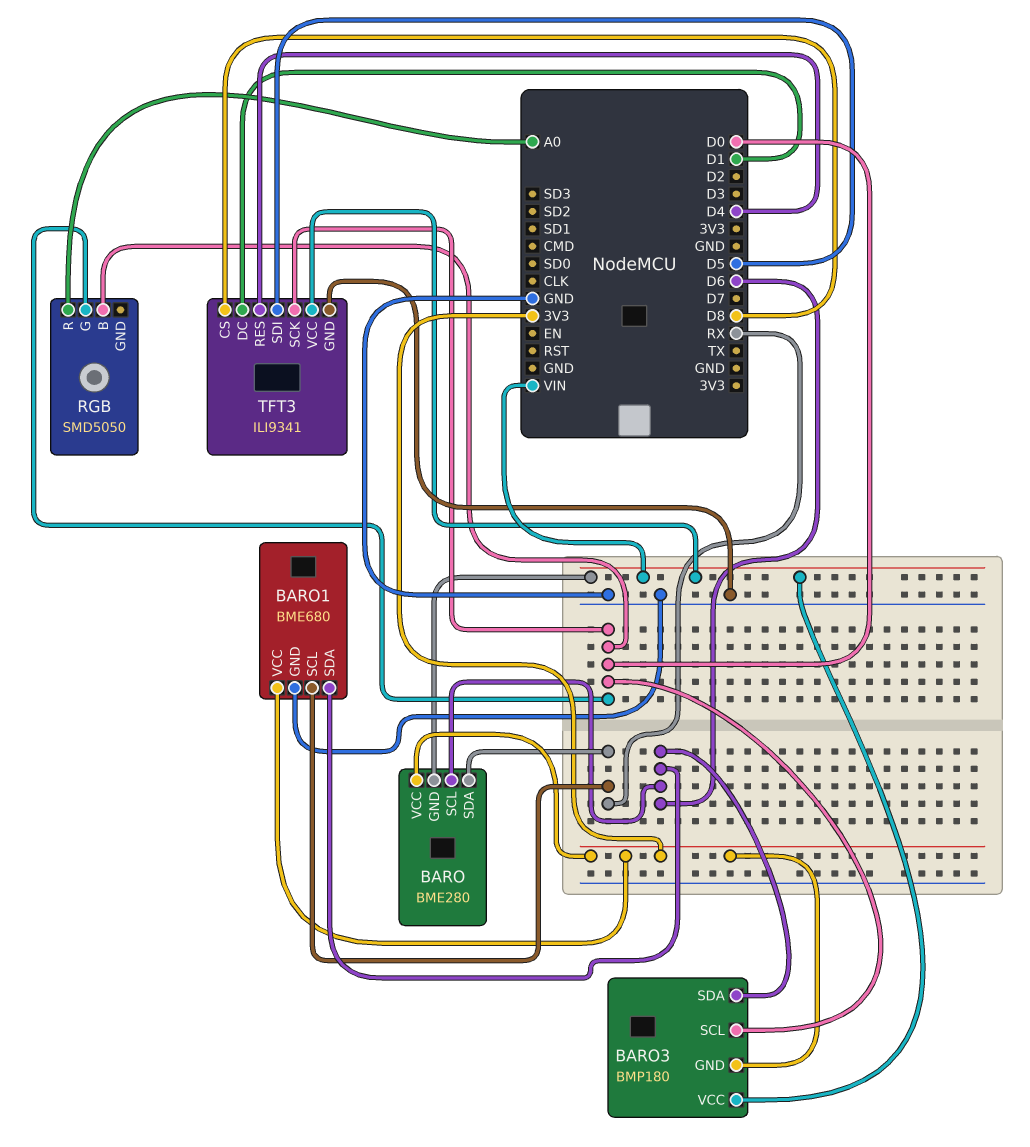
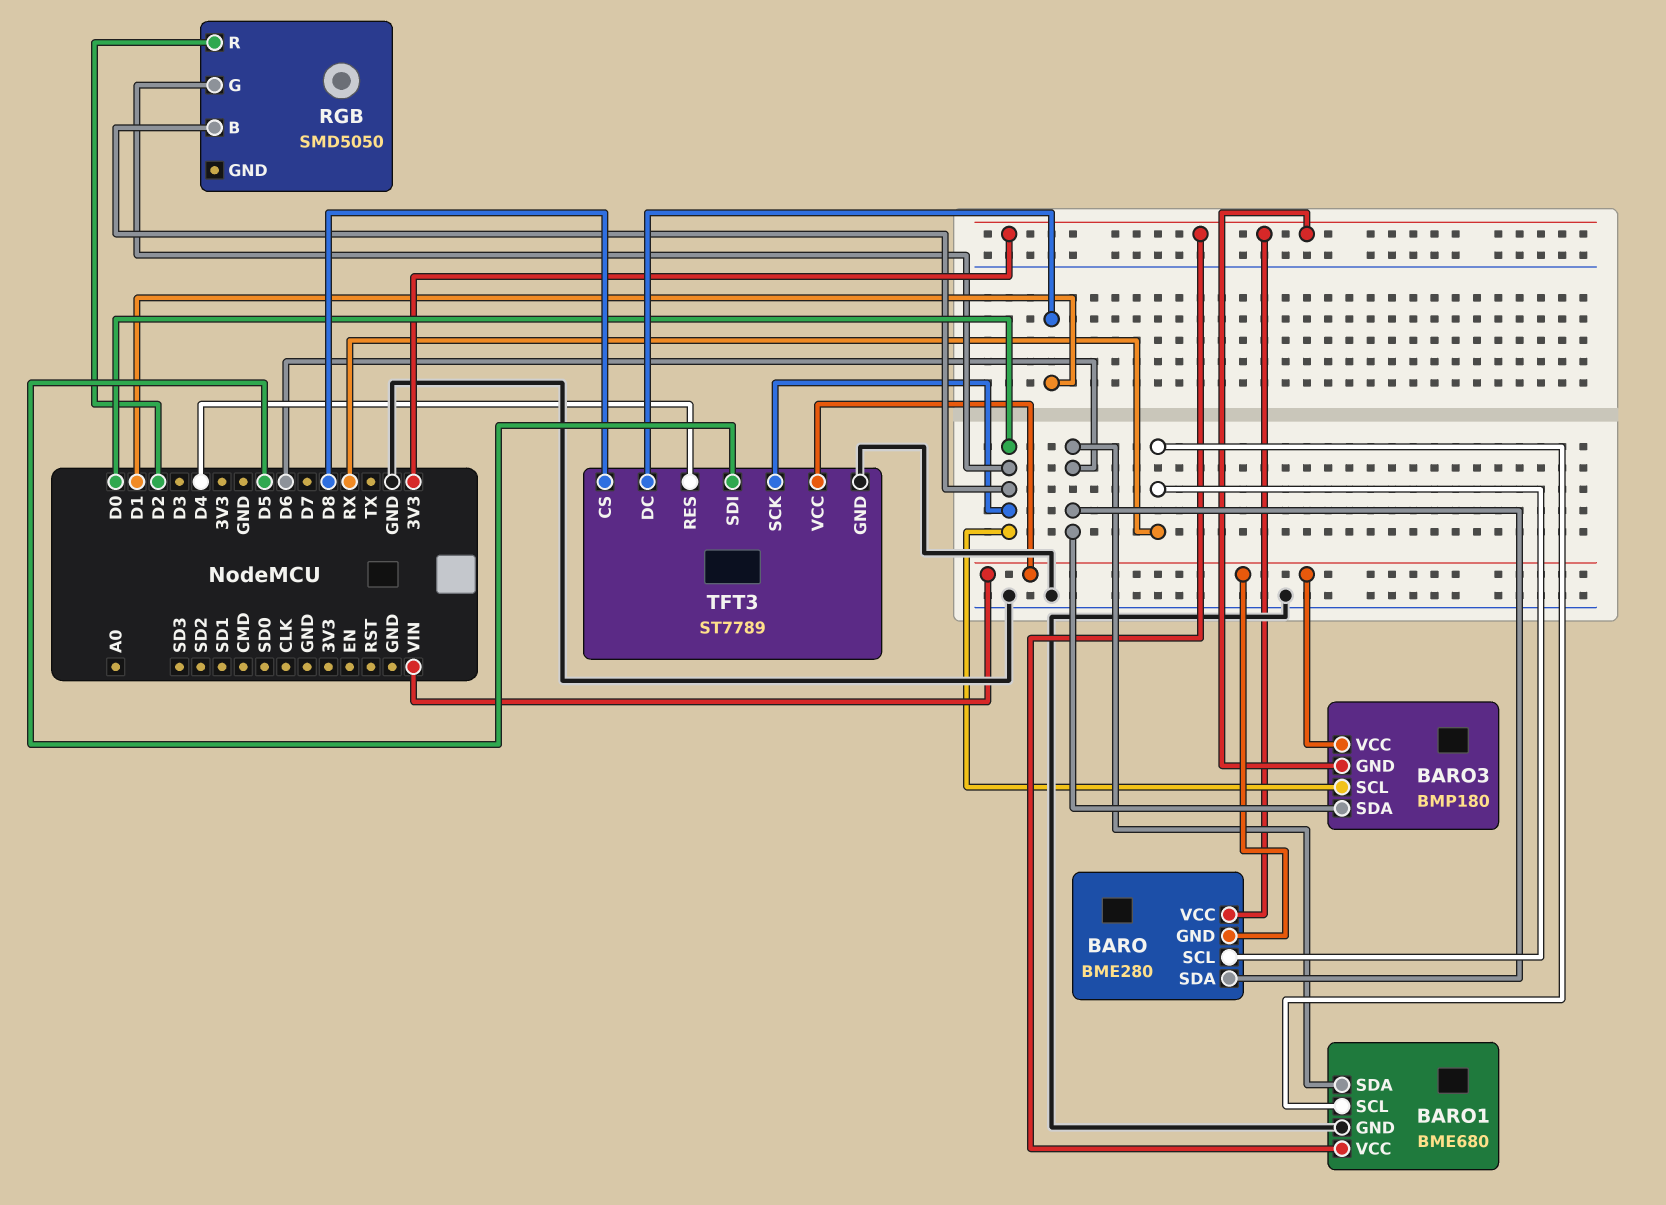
BARO pin SCL: D6 -> RX
BARO pin SDA: RX -> D6
RGB pin R: A0 -> D2
TFT3: ILI9341 -> ST7789

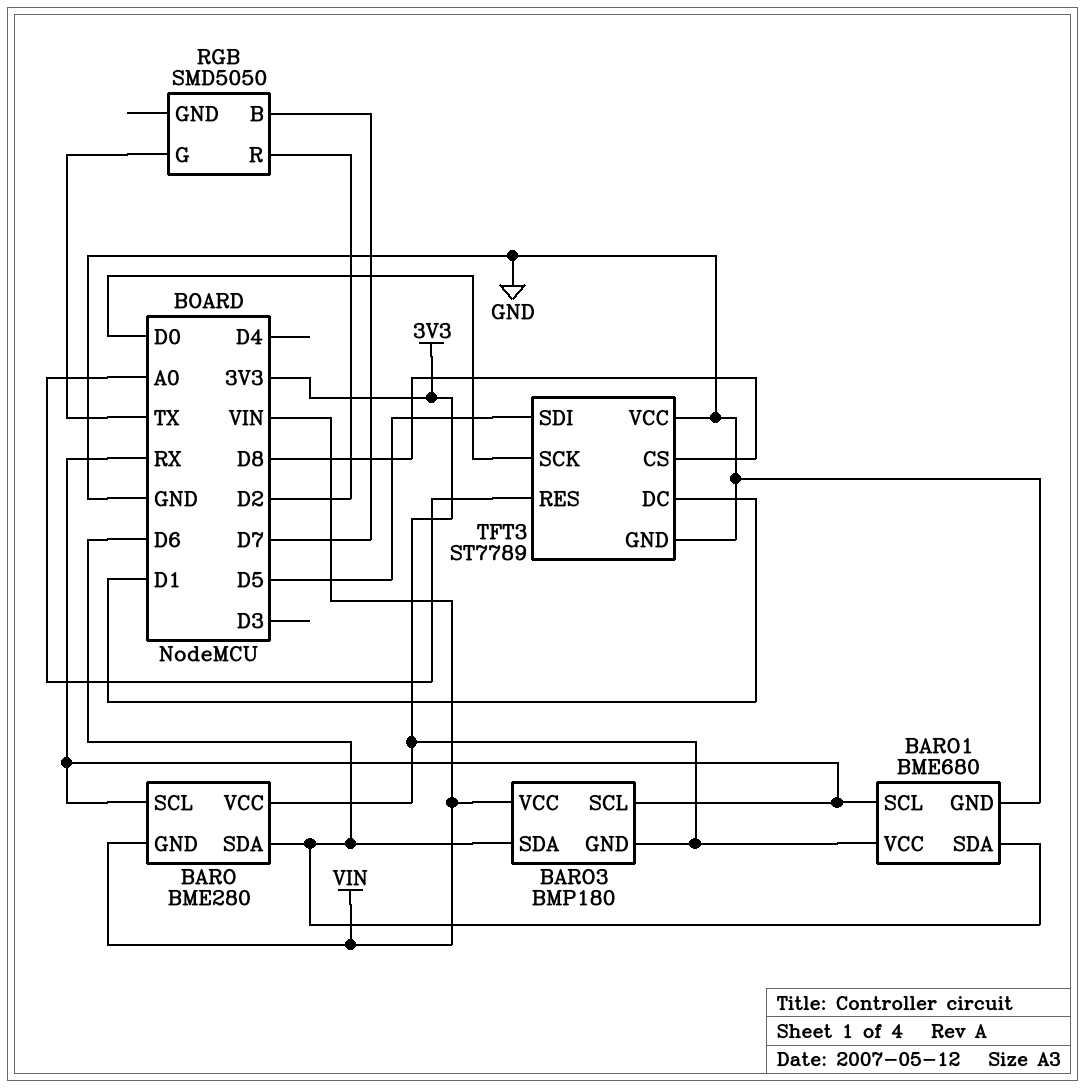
BARO3 pin SCL: D0 -> RX
RGB pin B: D0 -> D7
RGB pin G: D0 -> TX
TFT3 pin RES: D4 -> A0
TFT3 pin VCC: VIN -> GND

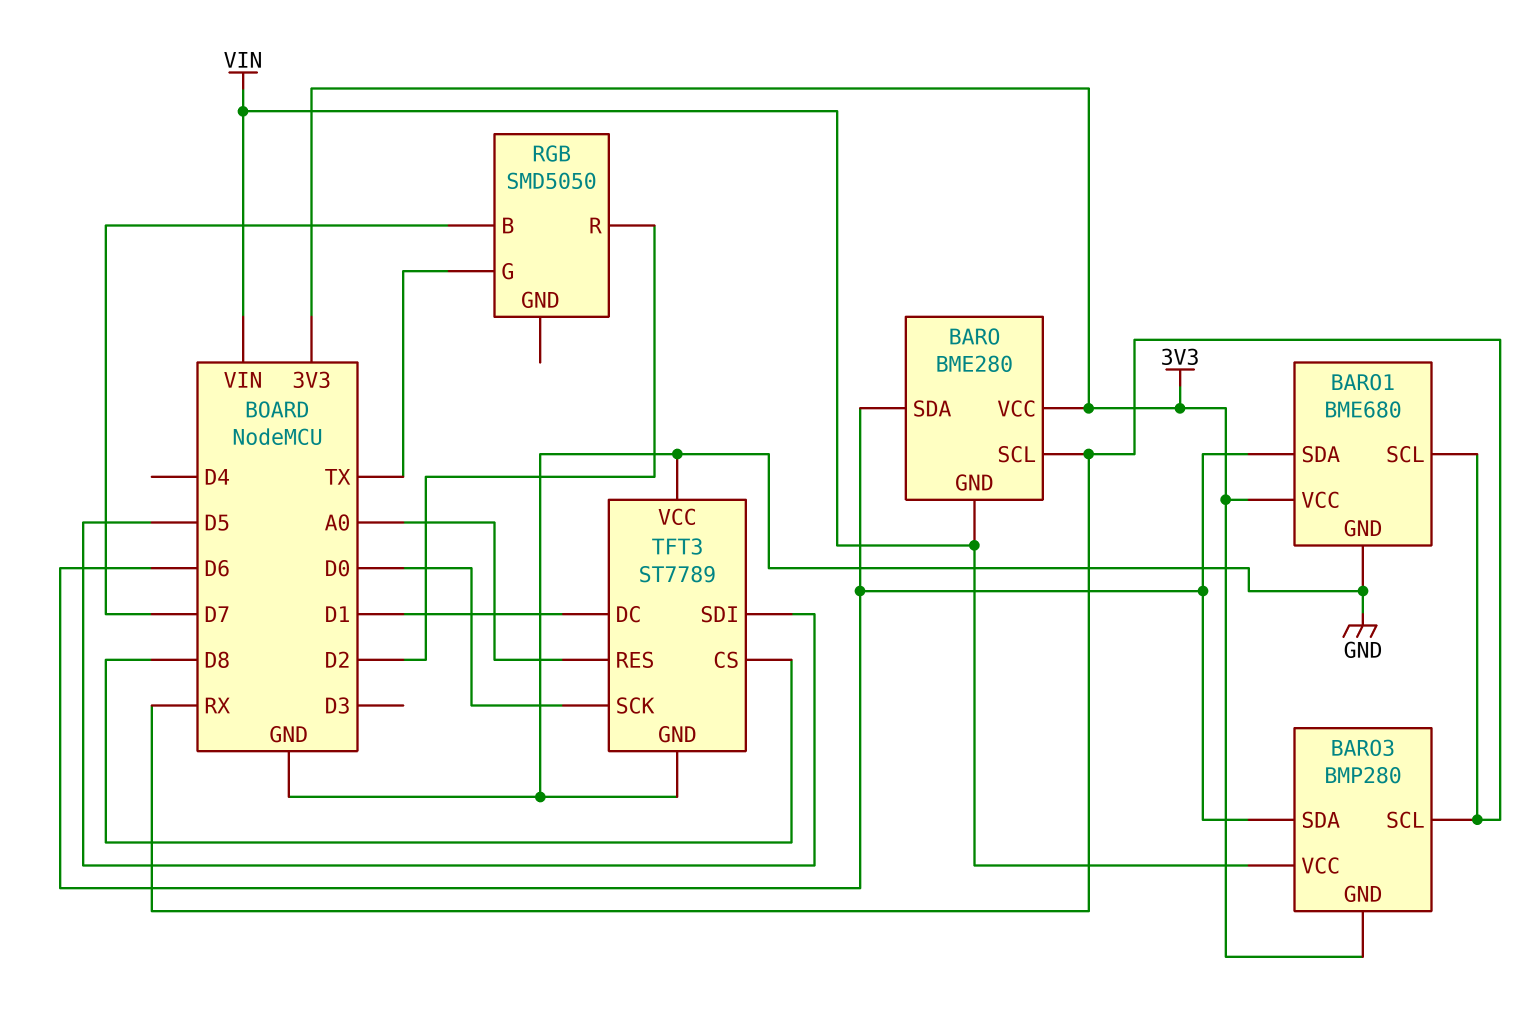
BARO3: BMP180 -> BMP280

